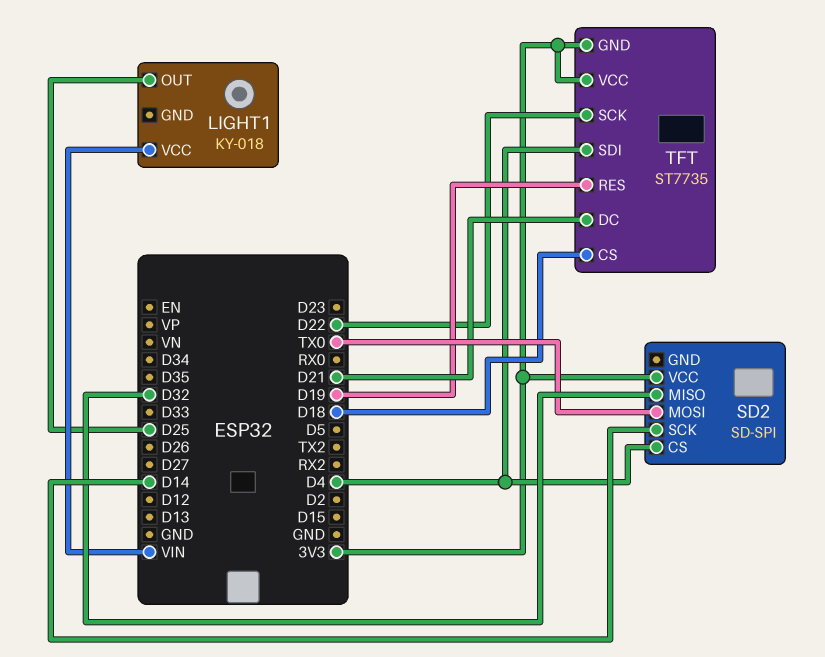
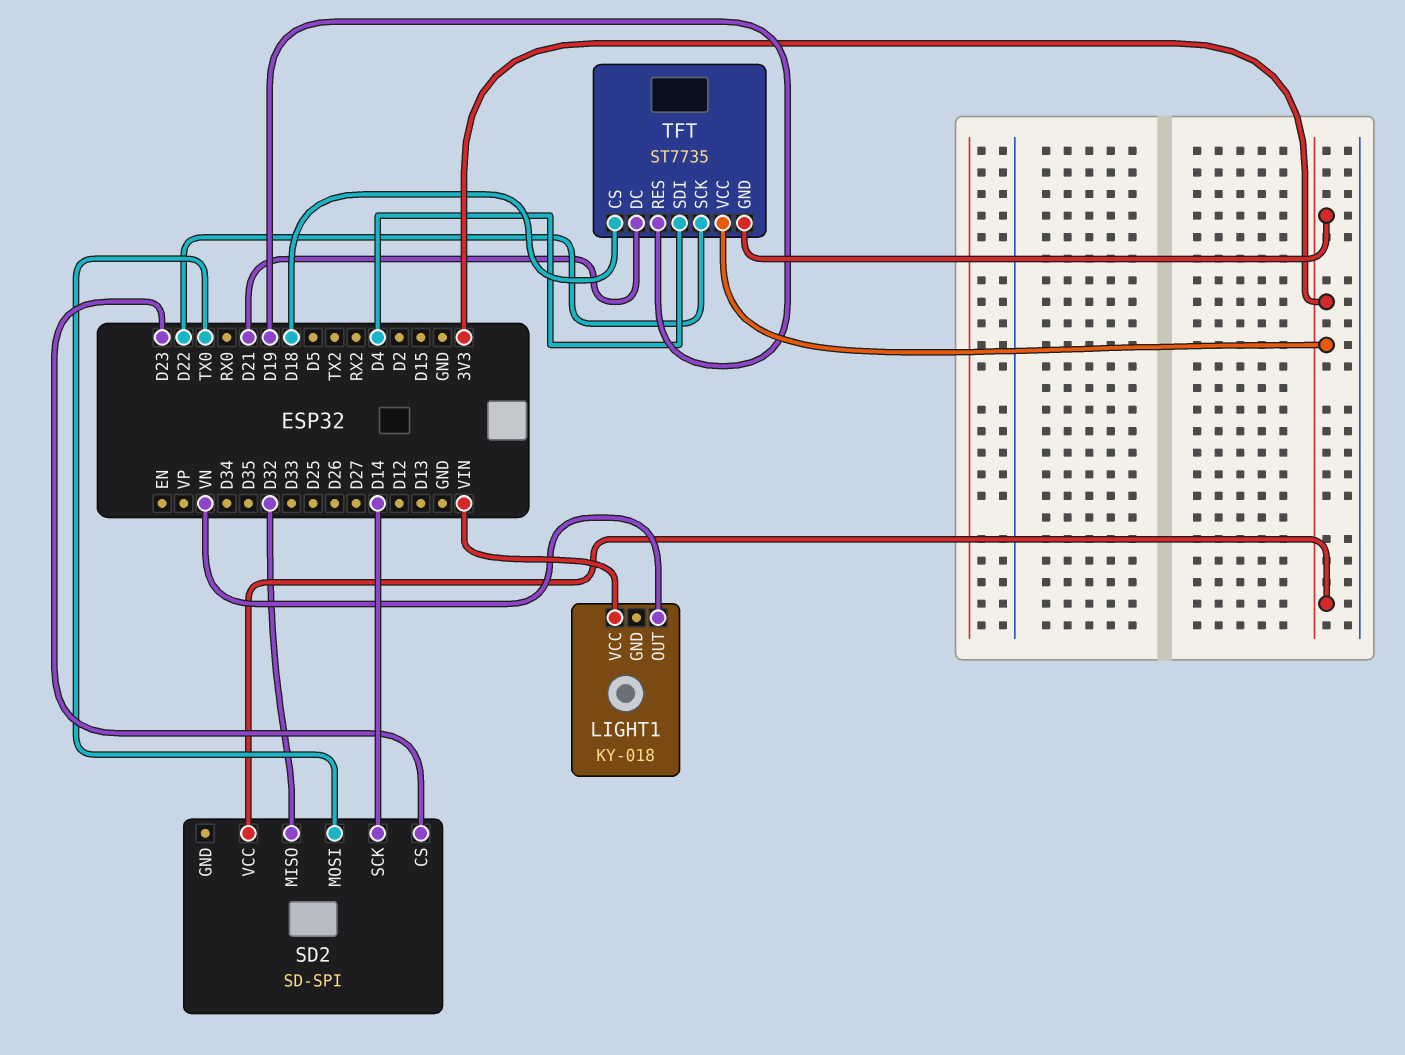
LIGHT1 pin OUT: D25 -> VN
SD2 pin CS: D4 -> D23

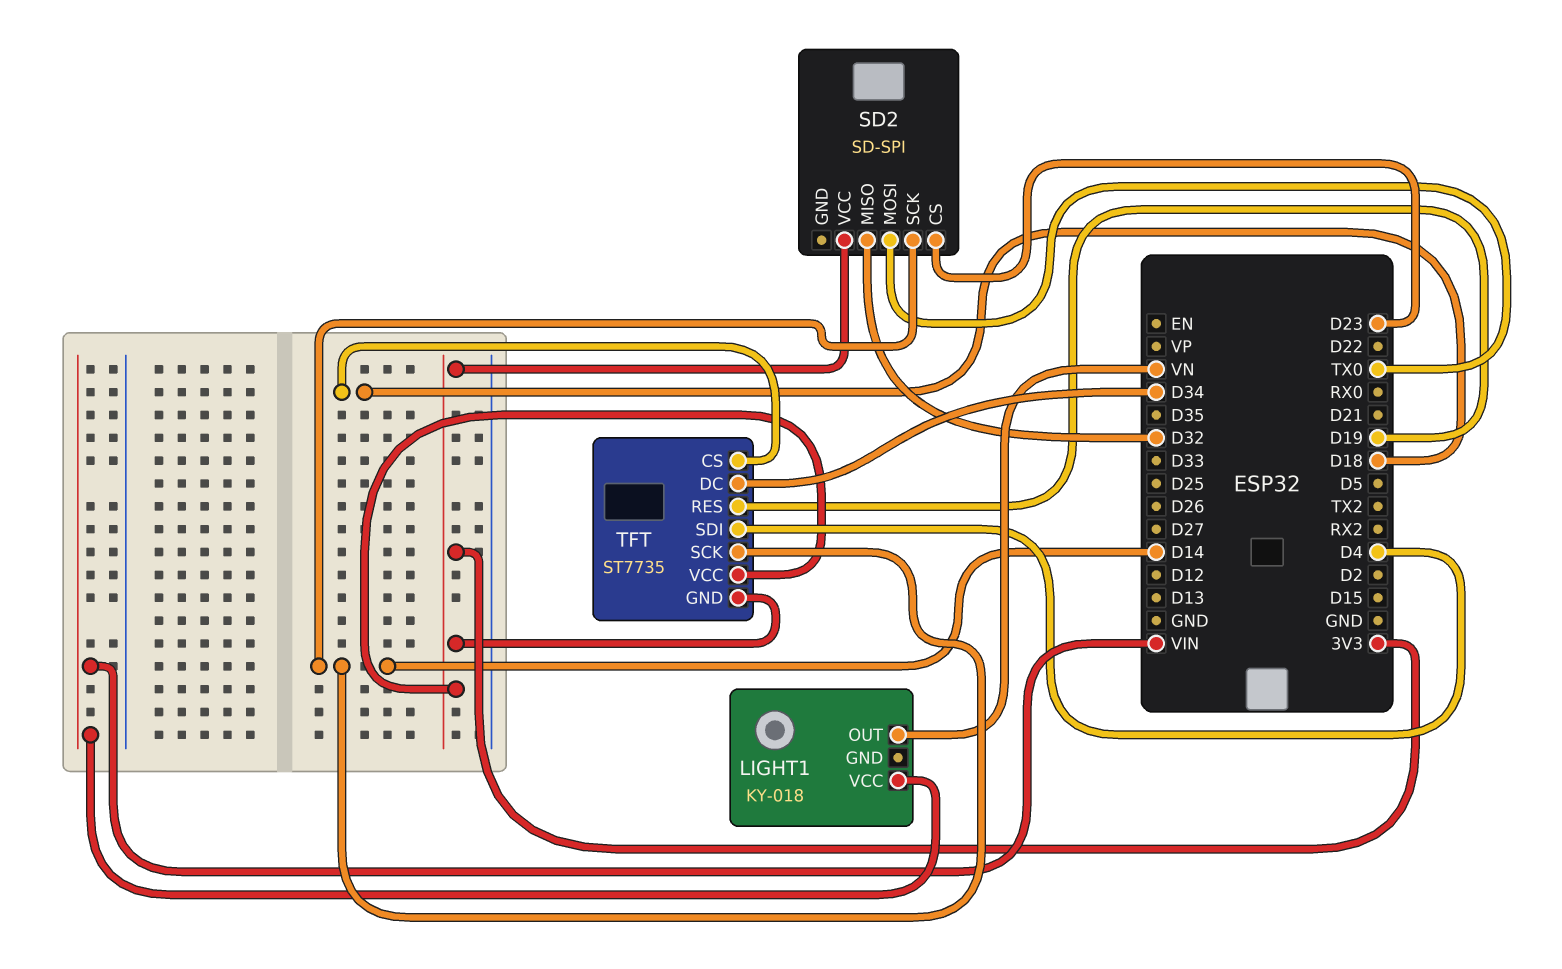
TFT pin DC: D21 -> D34
TFT pin SCK: D22 -> D14

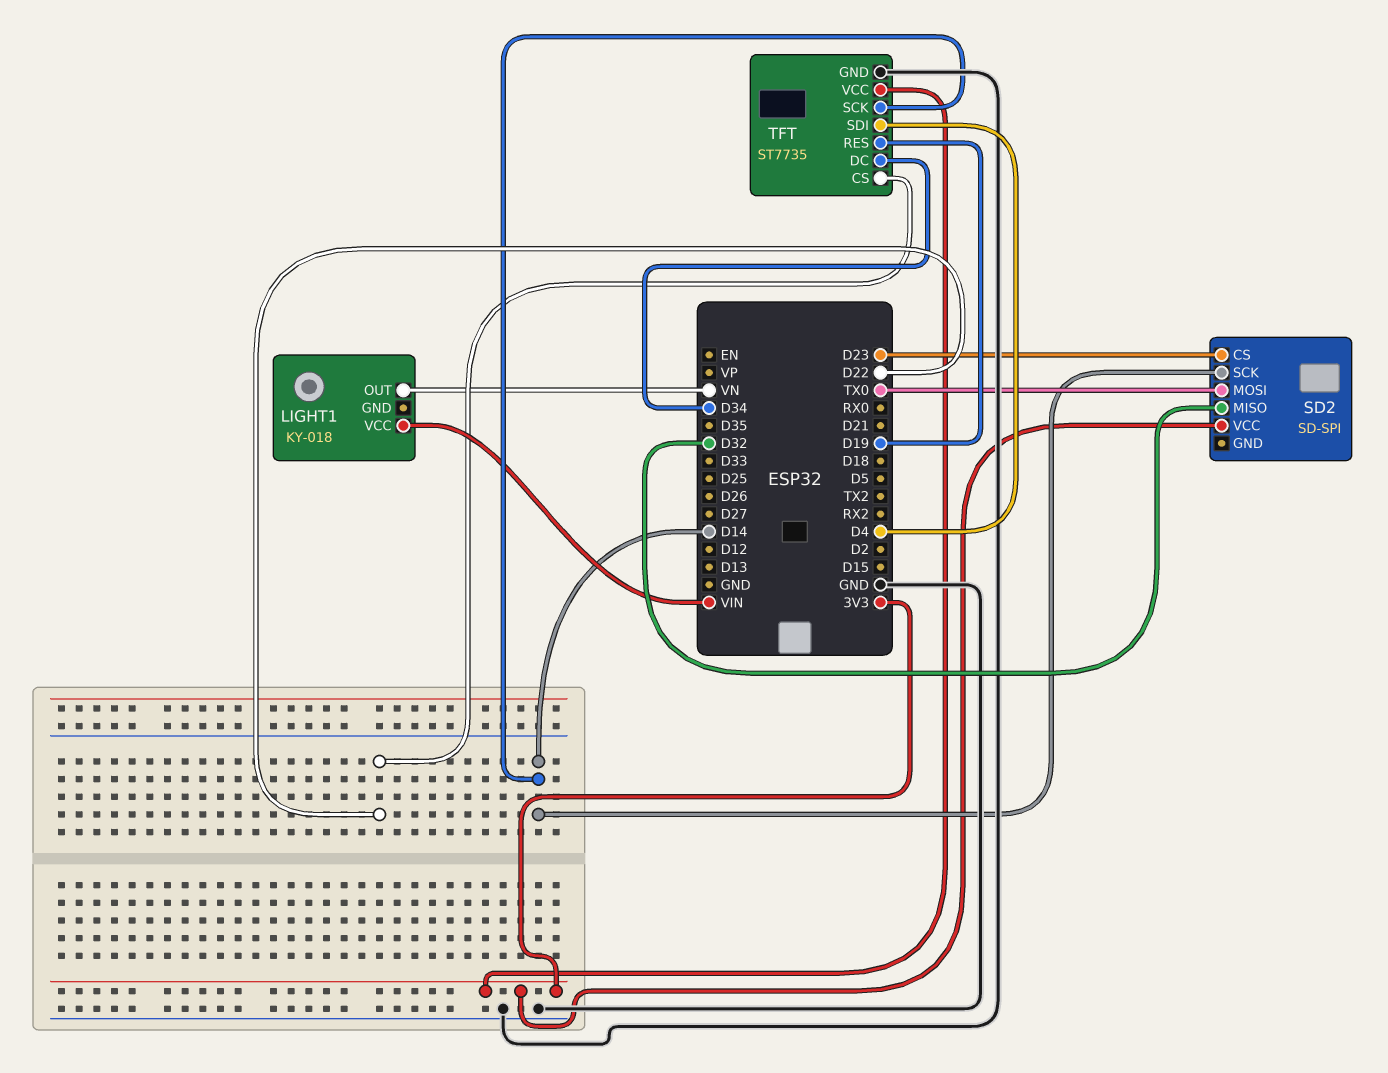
TFT pin CS: D18 -> D22
TFT pin GND: 3V3 -> GND

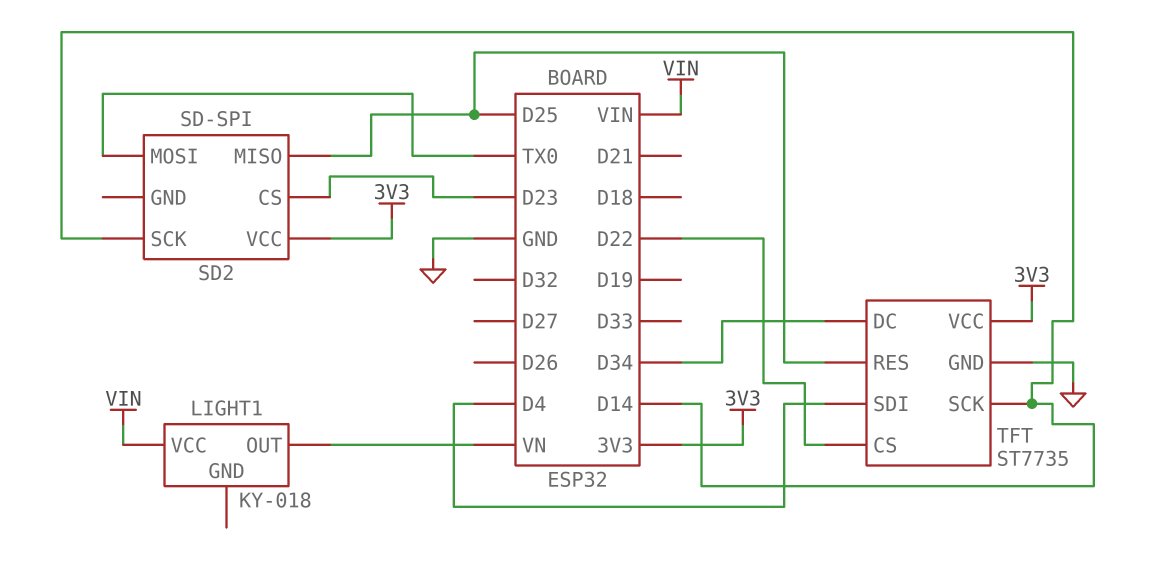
SD2 pin MISO: D32 -> D25
TFT pin RES: D19 -> D25

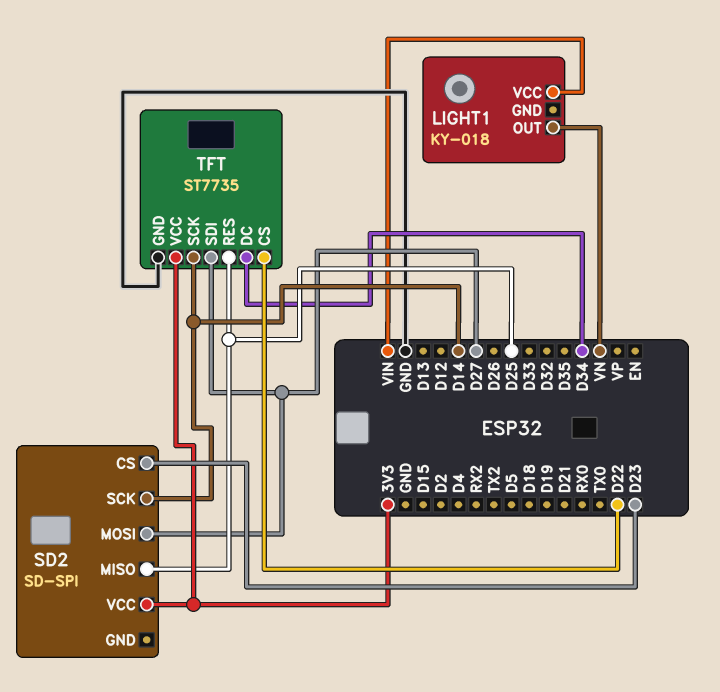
SD2 pin MOSI: TX0 -> D27
TFT pin SDI: D4 -> D27

